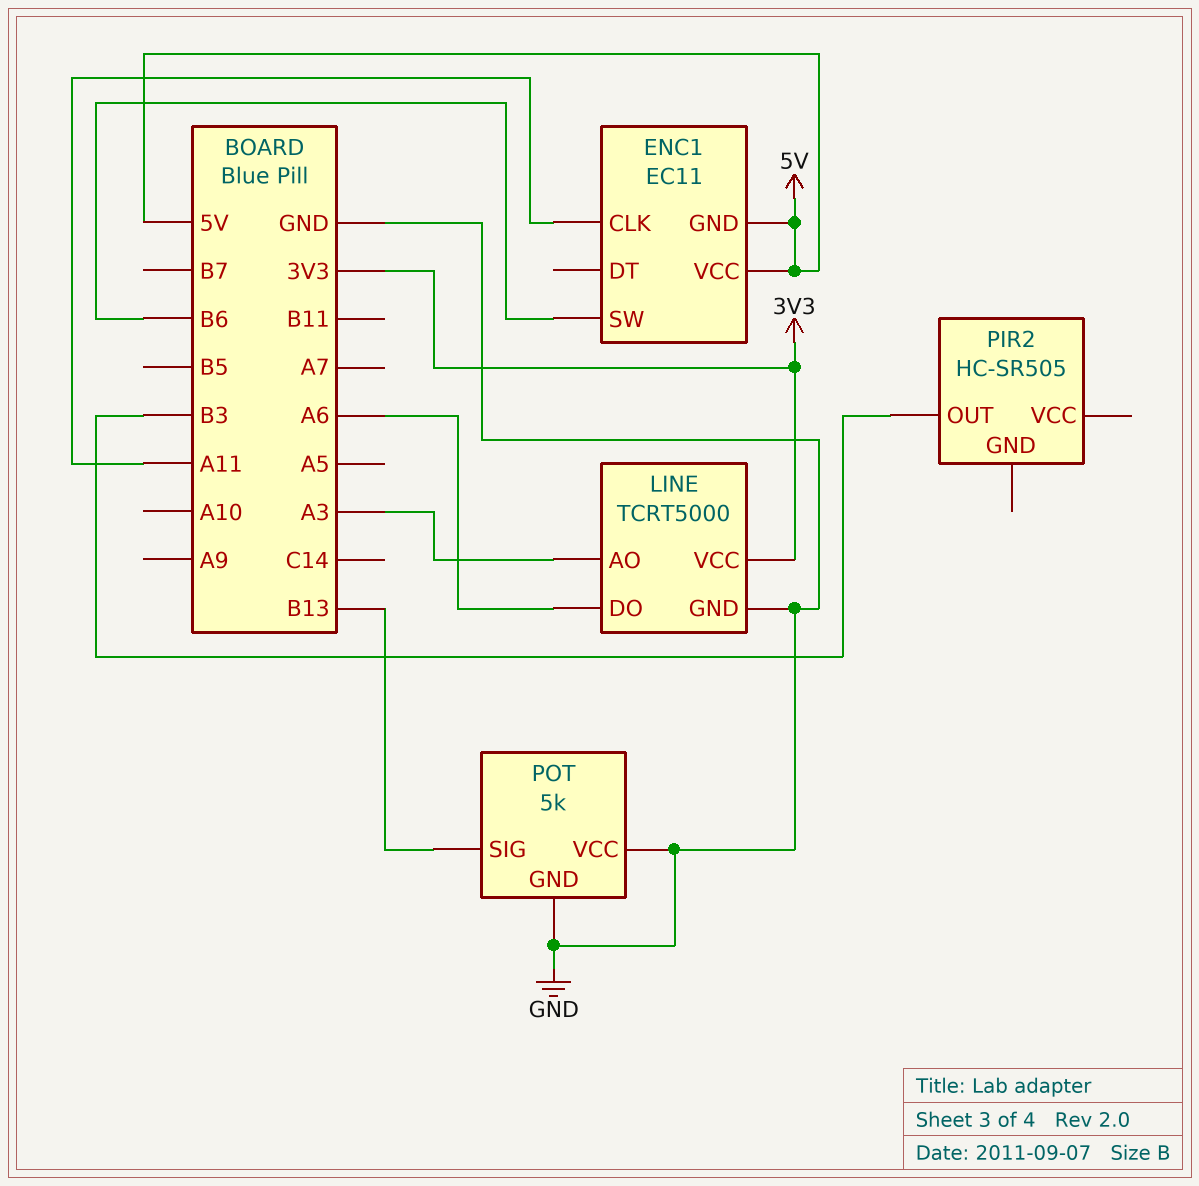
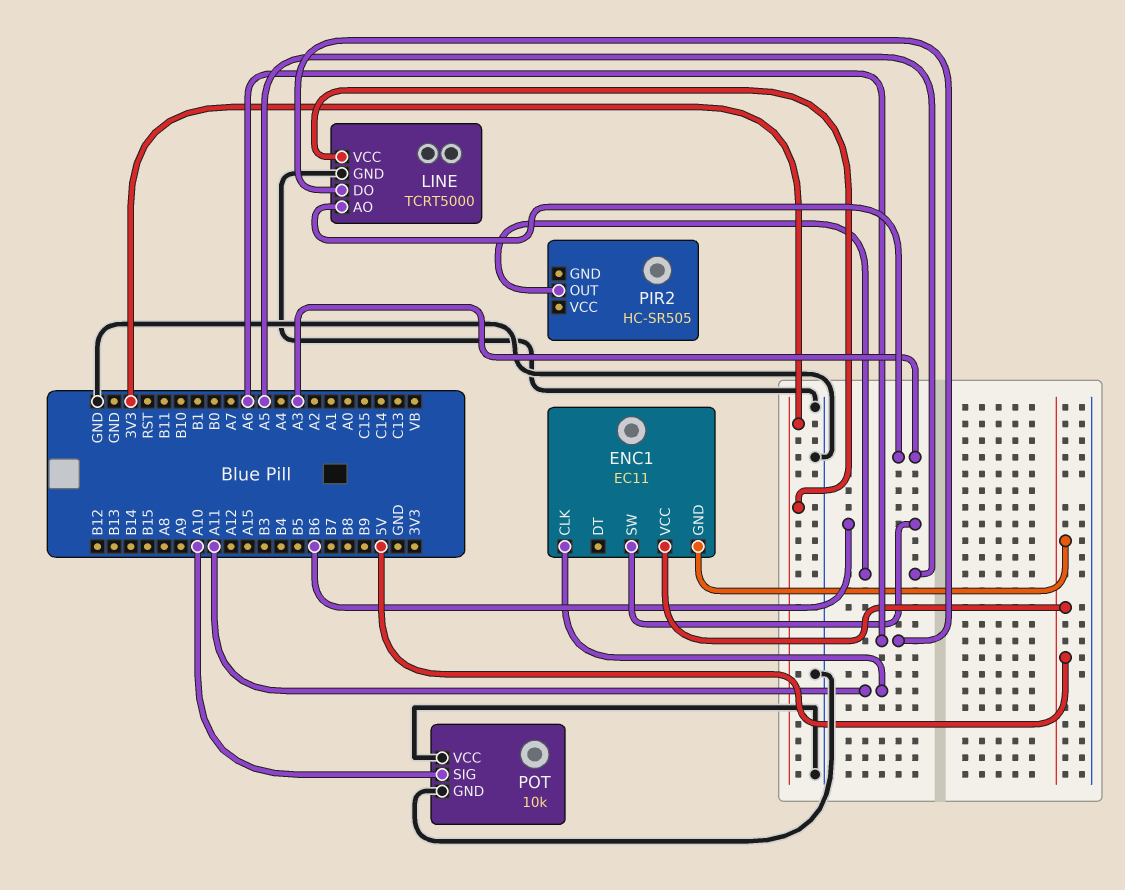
PIR2 pin OUT: B3 -> A5
POT: 5k -> 10k
POT pin SIG: B13 -> A10

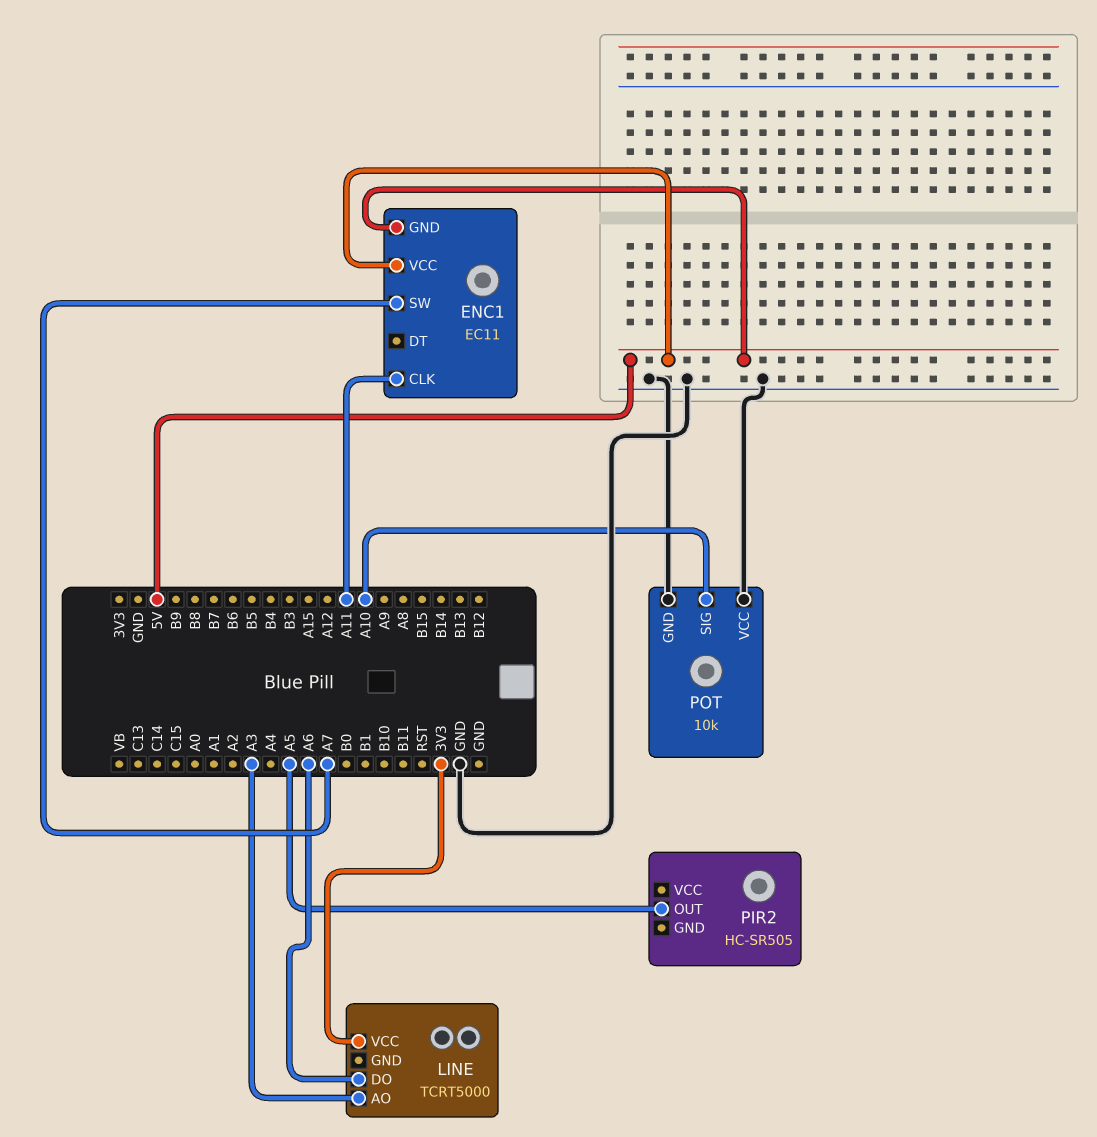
ENC1 pin SW: B6 -> A7
LINE pin GND: GND -> none

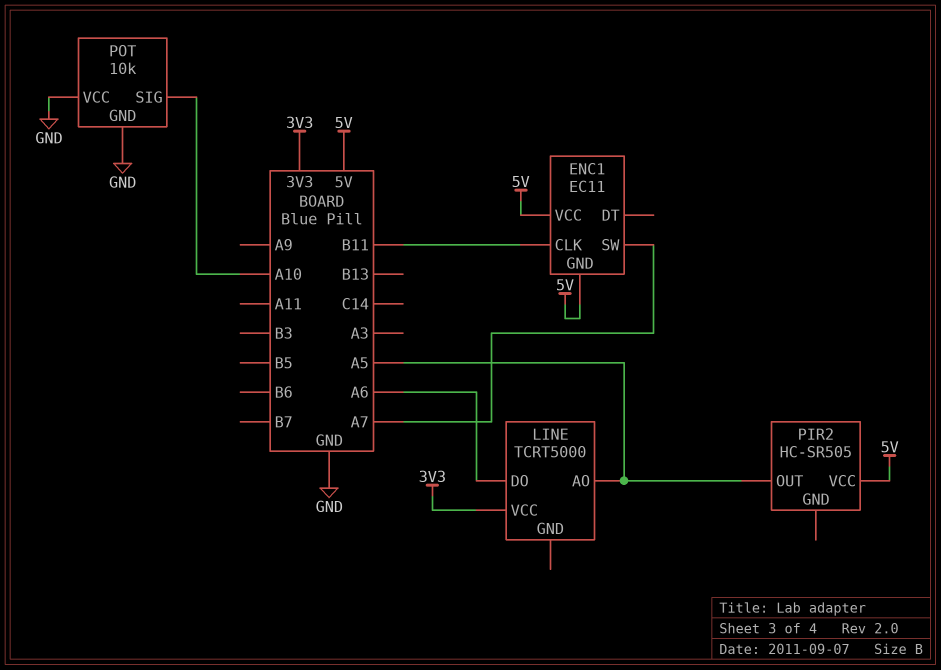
ENC1 pin CLK: A11 -> B11
LINE pin AO: A3 -> A5
PIR2 pin VCC: none -> 5V

